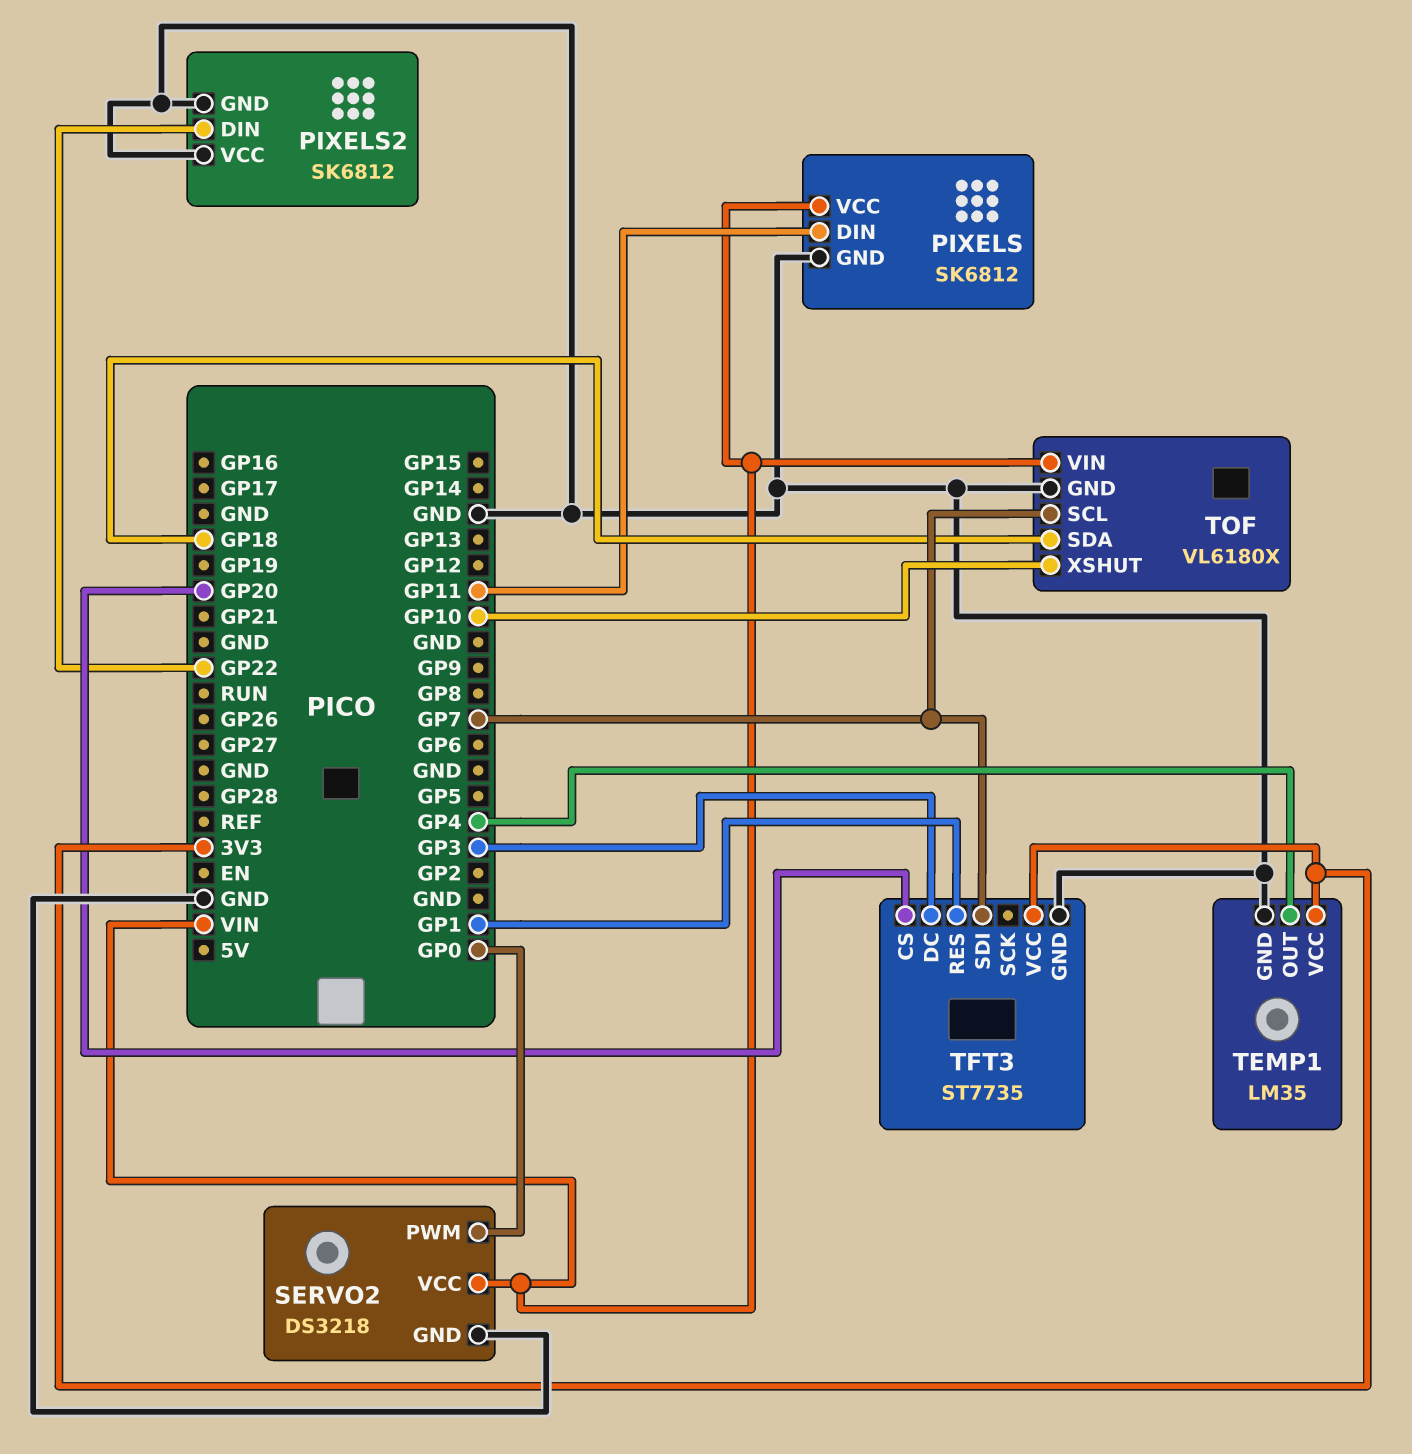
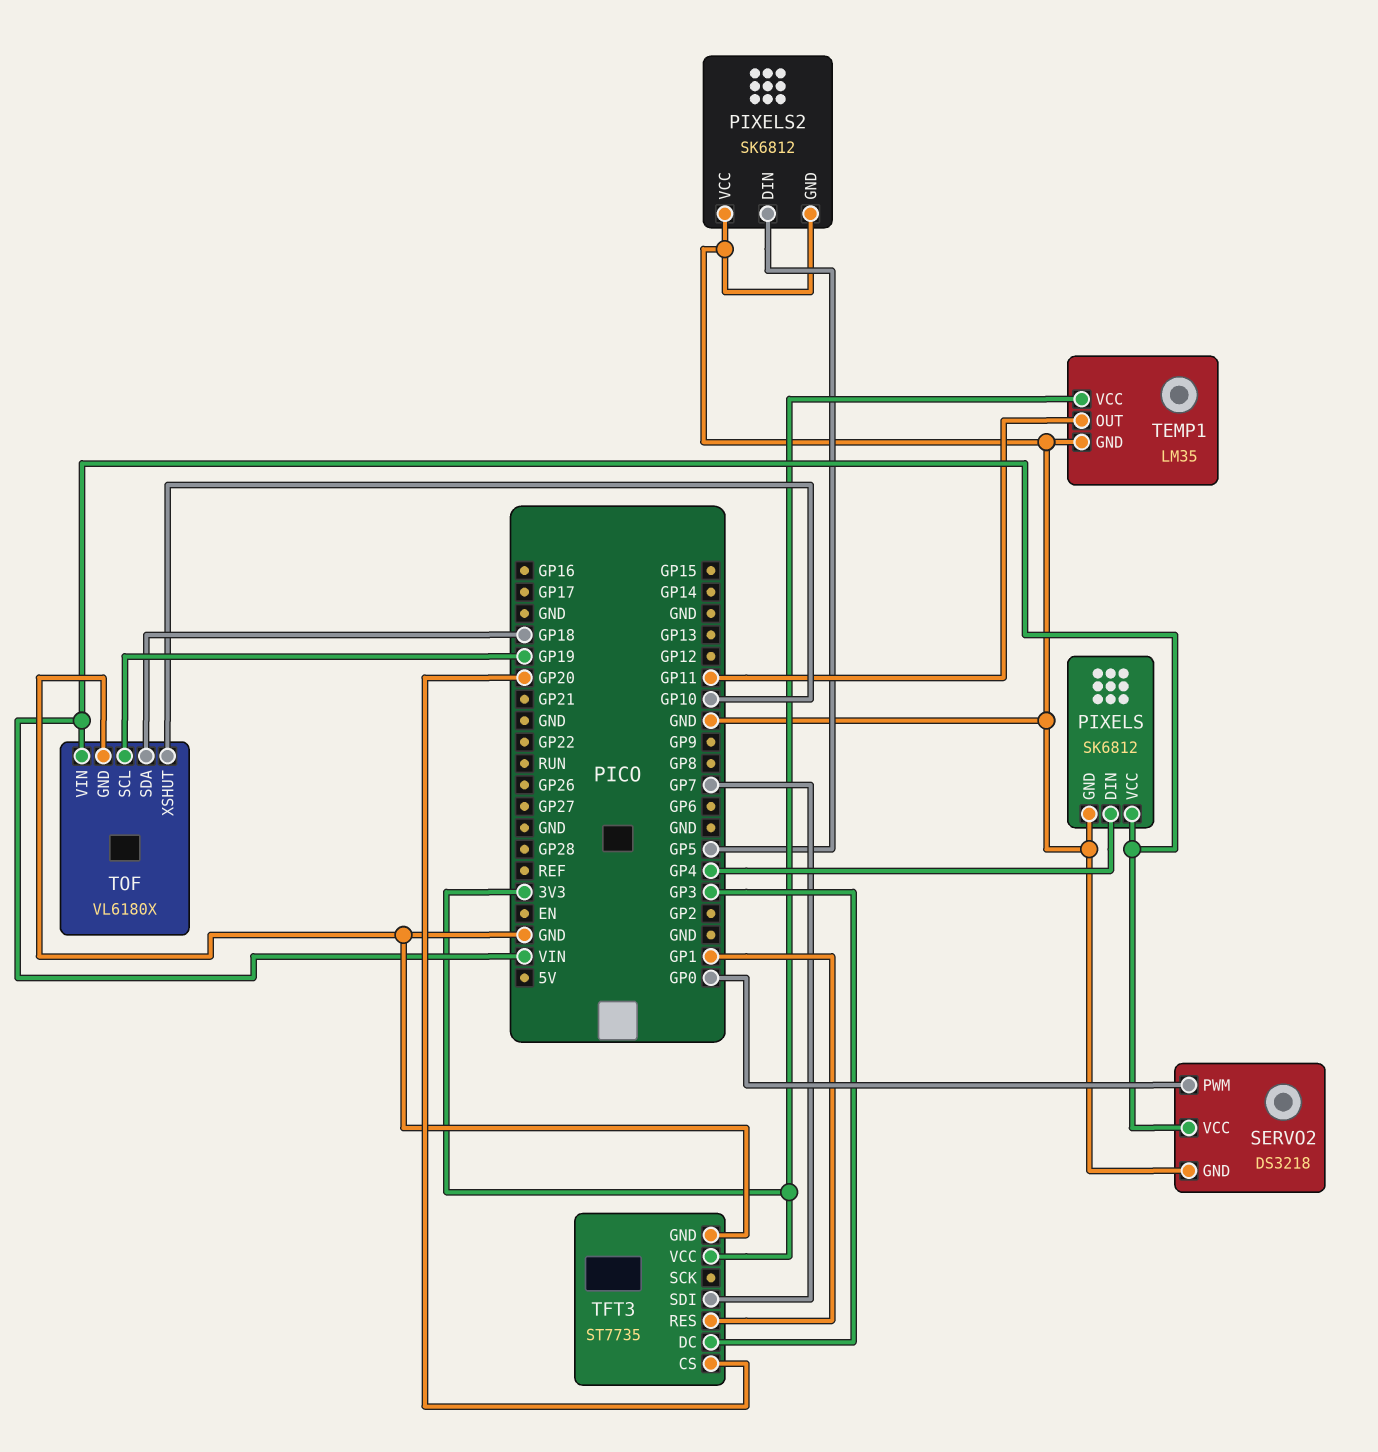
PIXELS pin DIN: GP11 -> GP4
PIXELS2 pin DIN: GP22 -> GP5
TEMP1 pin OUT: GP4 -> GP11
TOF pin SCL: GP7 -> GP19

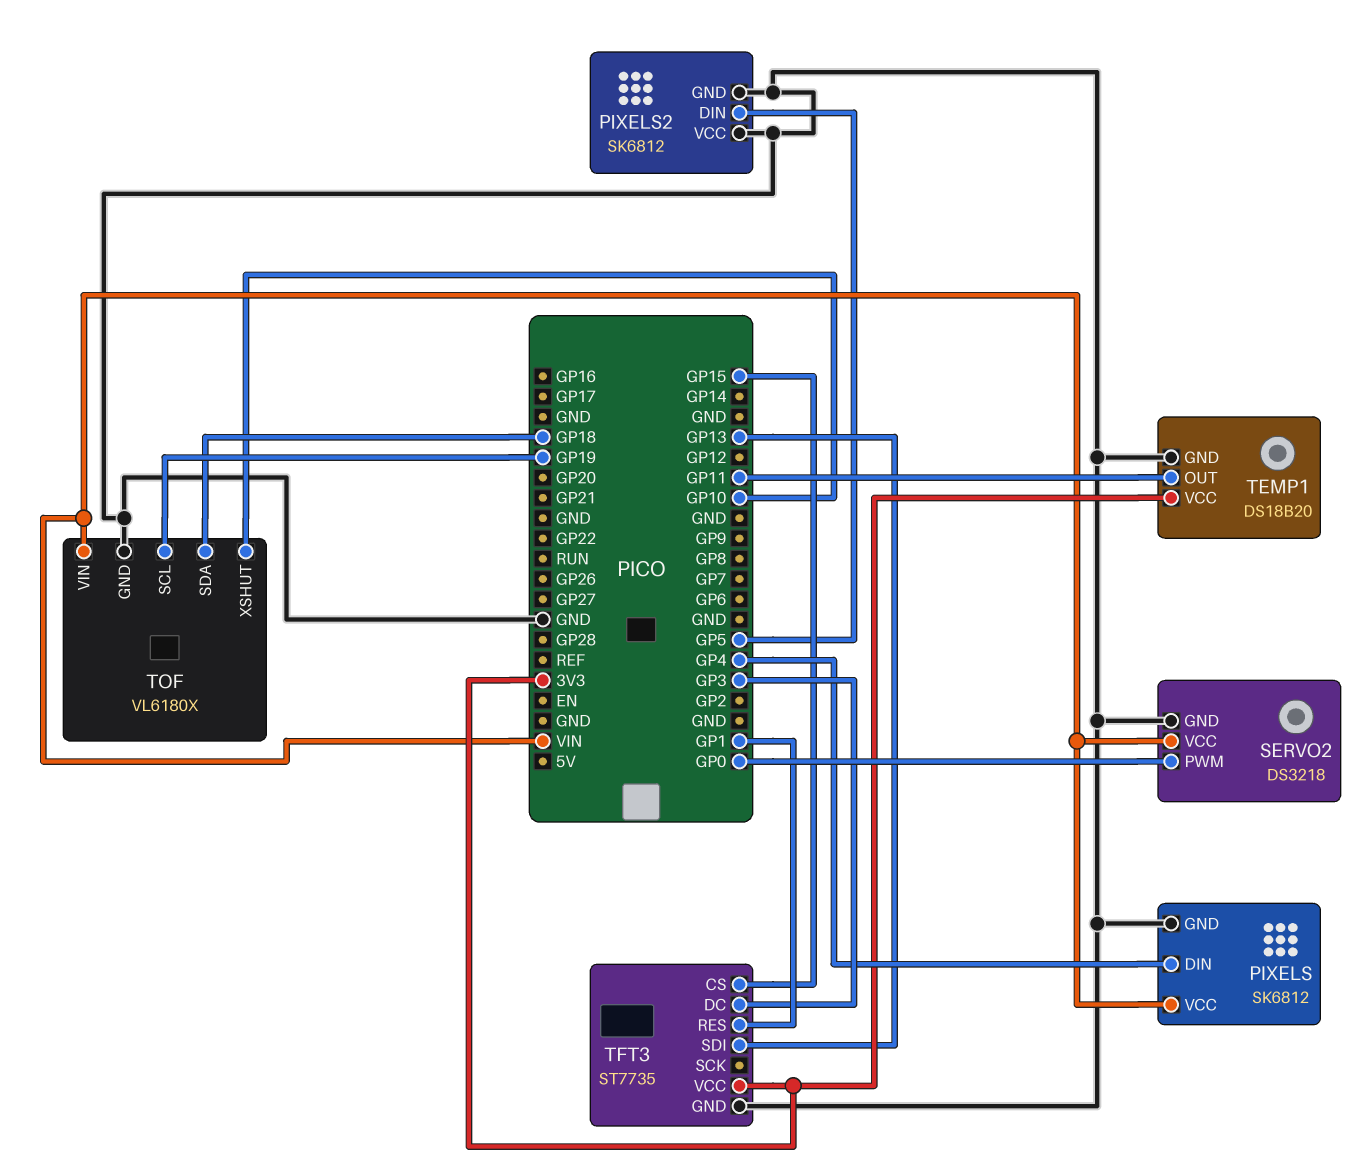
TEMP1: LM35 -> DS18B20
TFT3 pin CS: GP20 -> GP15
TFT3 pin SDI: GP7 -> GP13

